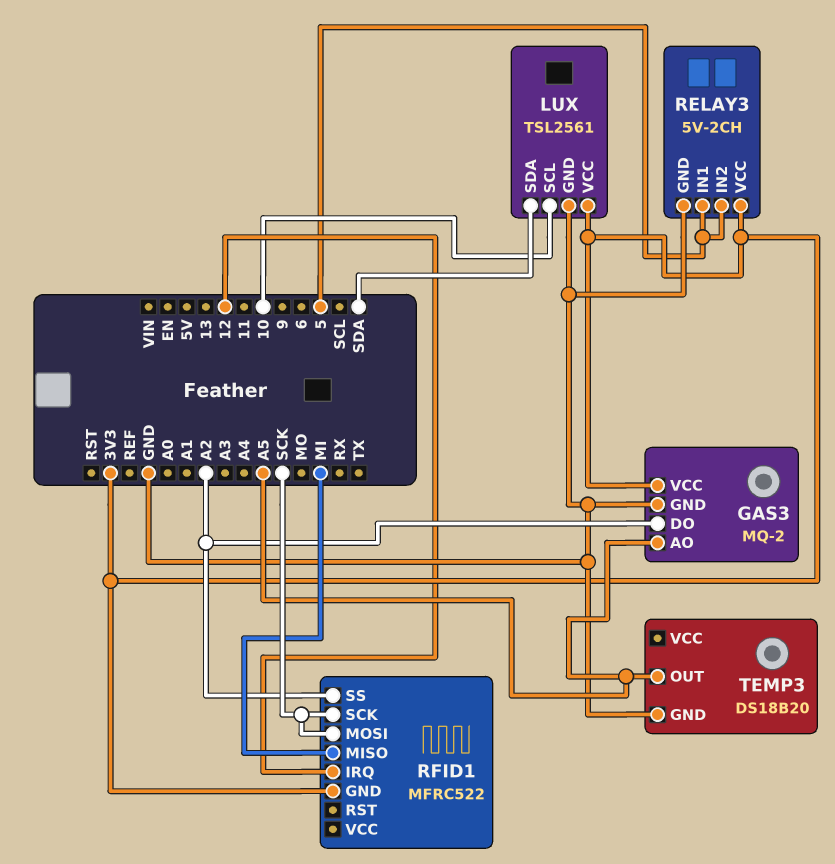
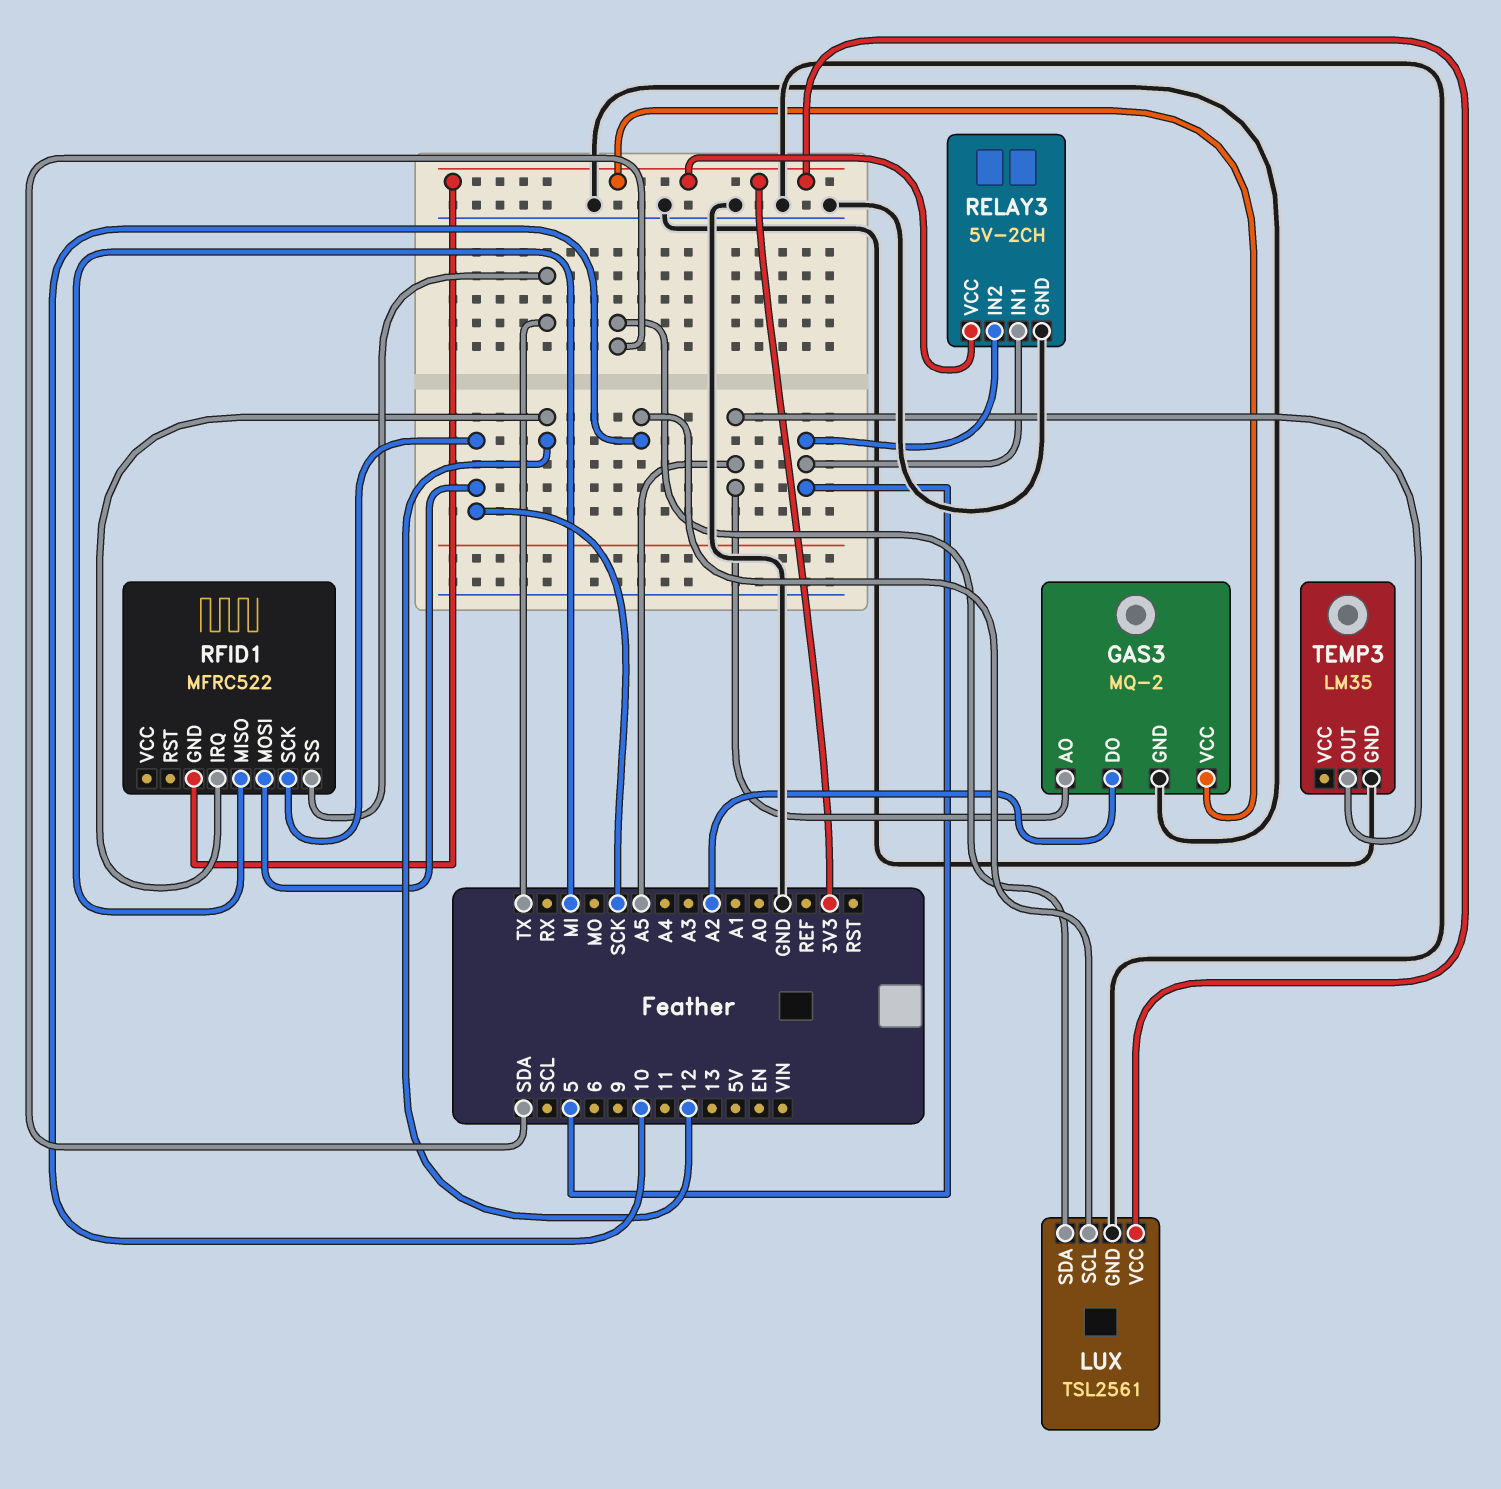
RFID1 pin SS: A2 -> TX
TEMP3: DS18B20 -> LM35

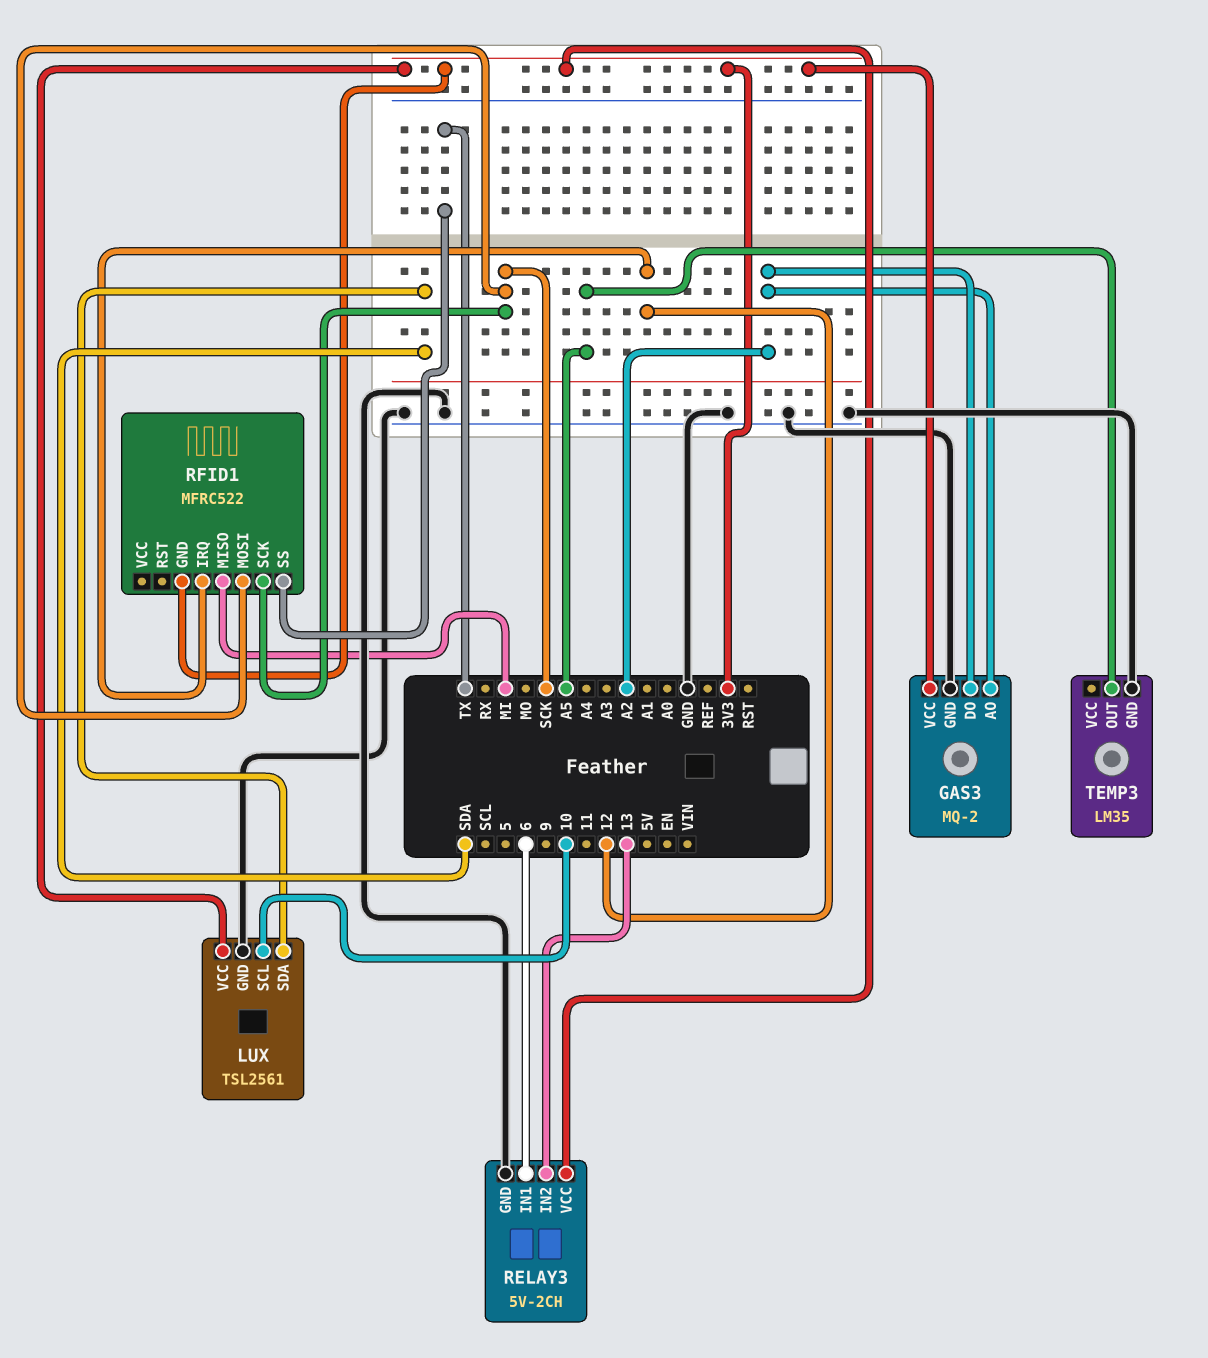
GAS3 pin AO: A5 -> A2
RELAY3 pin IN1: 5 -> 6
RELAY3 pin IN2: 5 -> 13

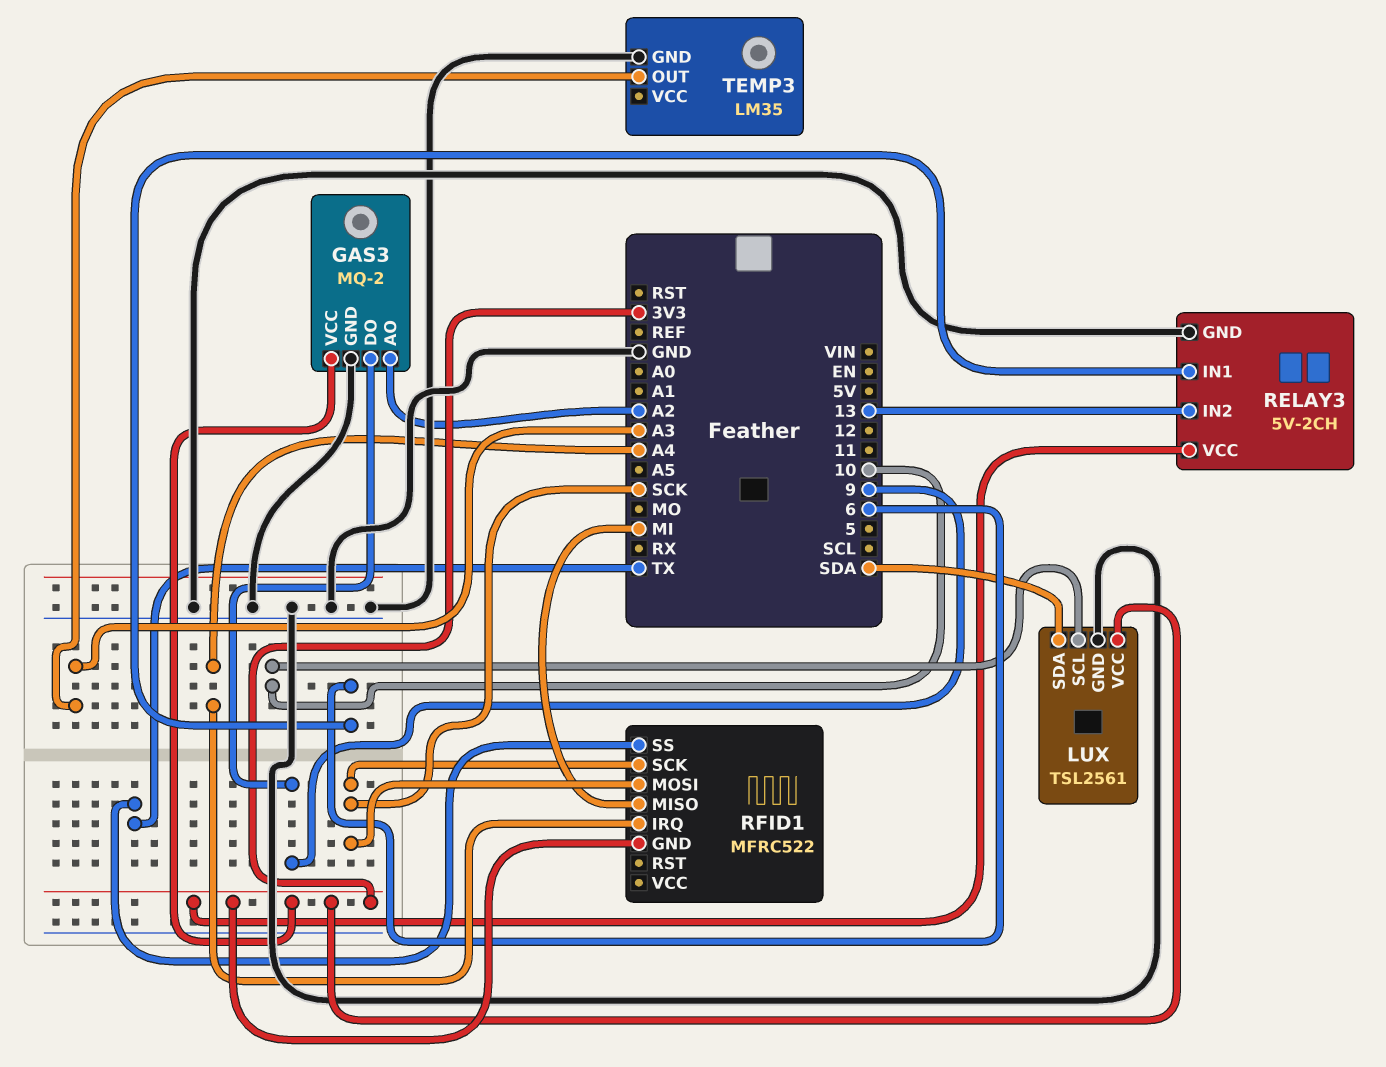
GAS3 pin DO: A2 -> 9
RFID1 pin IRQ: 12 -> A4
TEMP3 pin OUT: A5 -> A3

